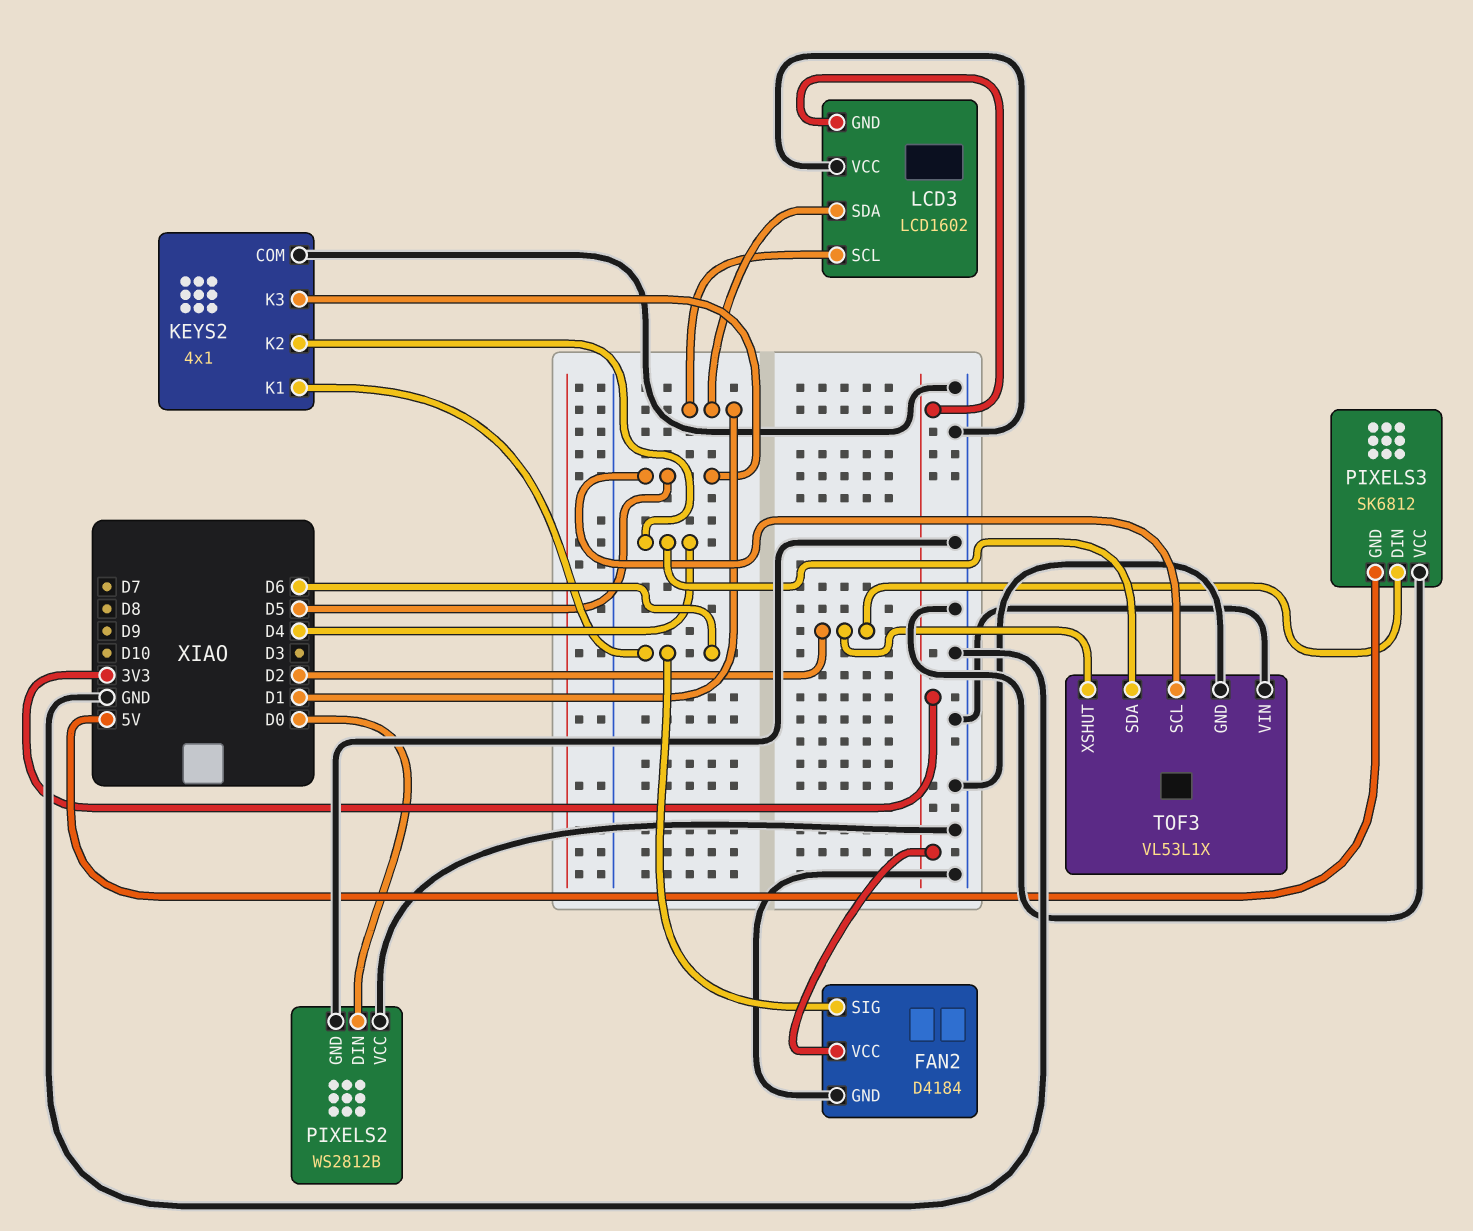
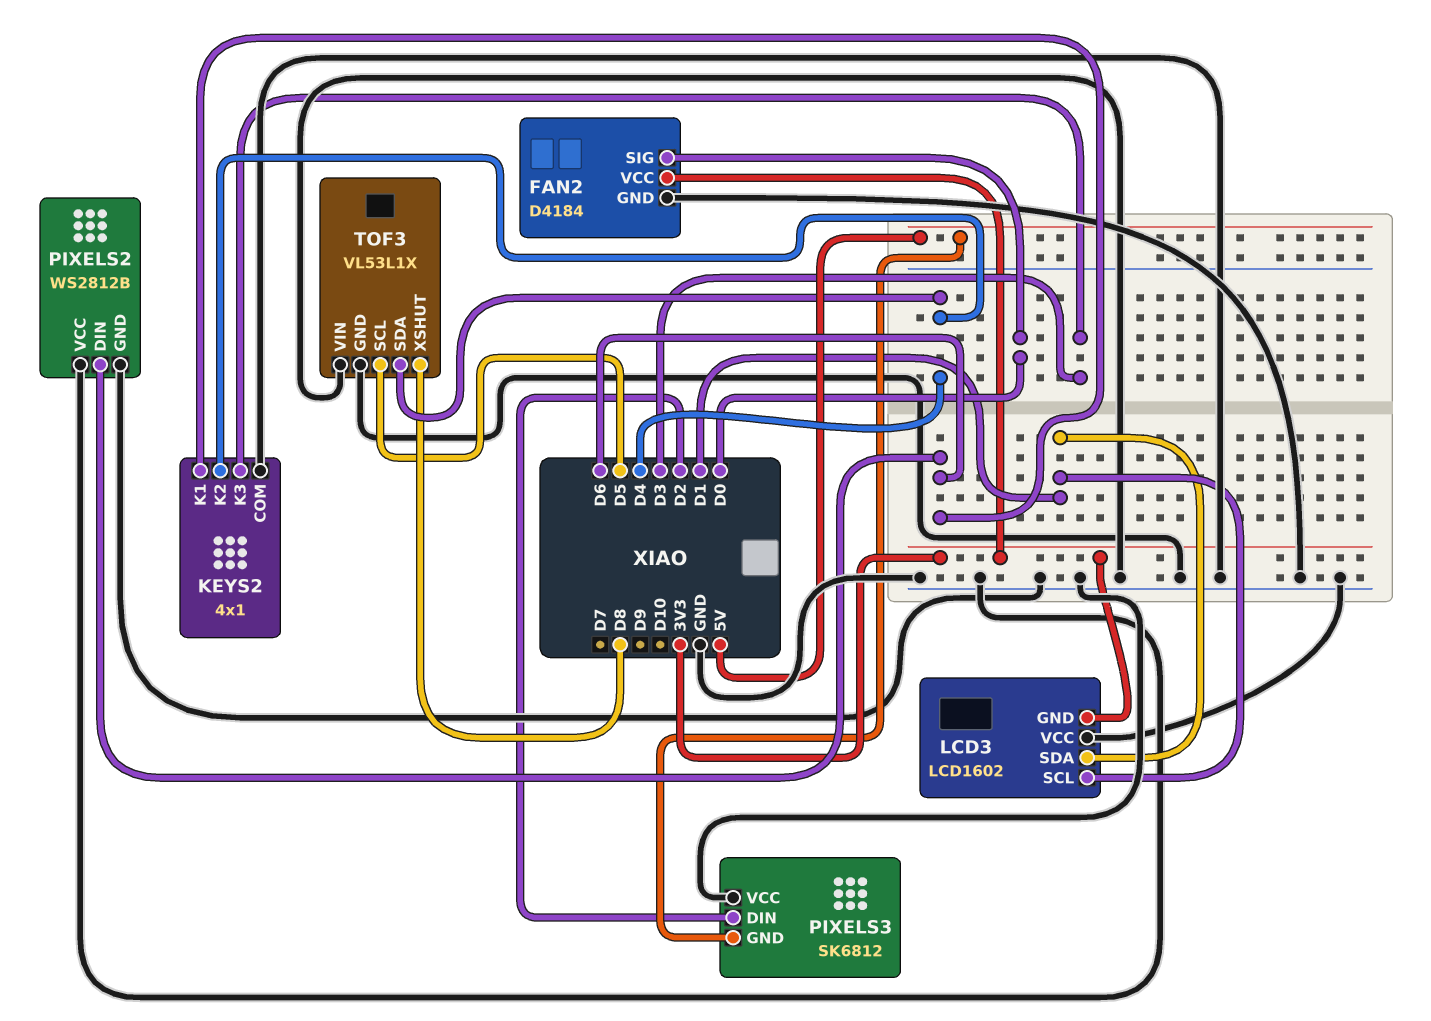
FAN2 pin SIG: D6 -> D0
KEYS2 pin K3: D5 -> D3
PIXELS2 pin DIN: D0 -> D6
TOF3 pin XSHUT: D2 -> D8

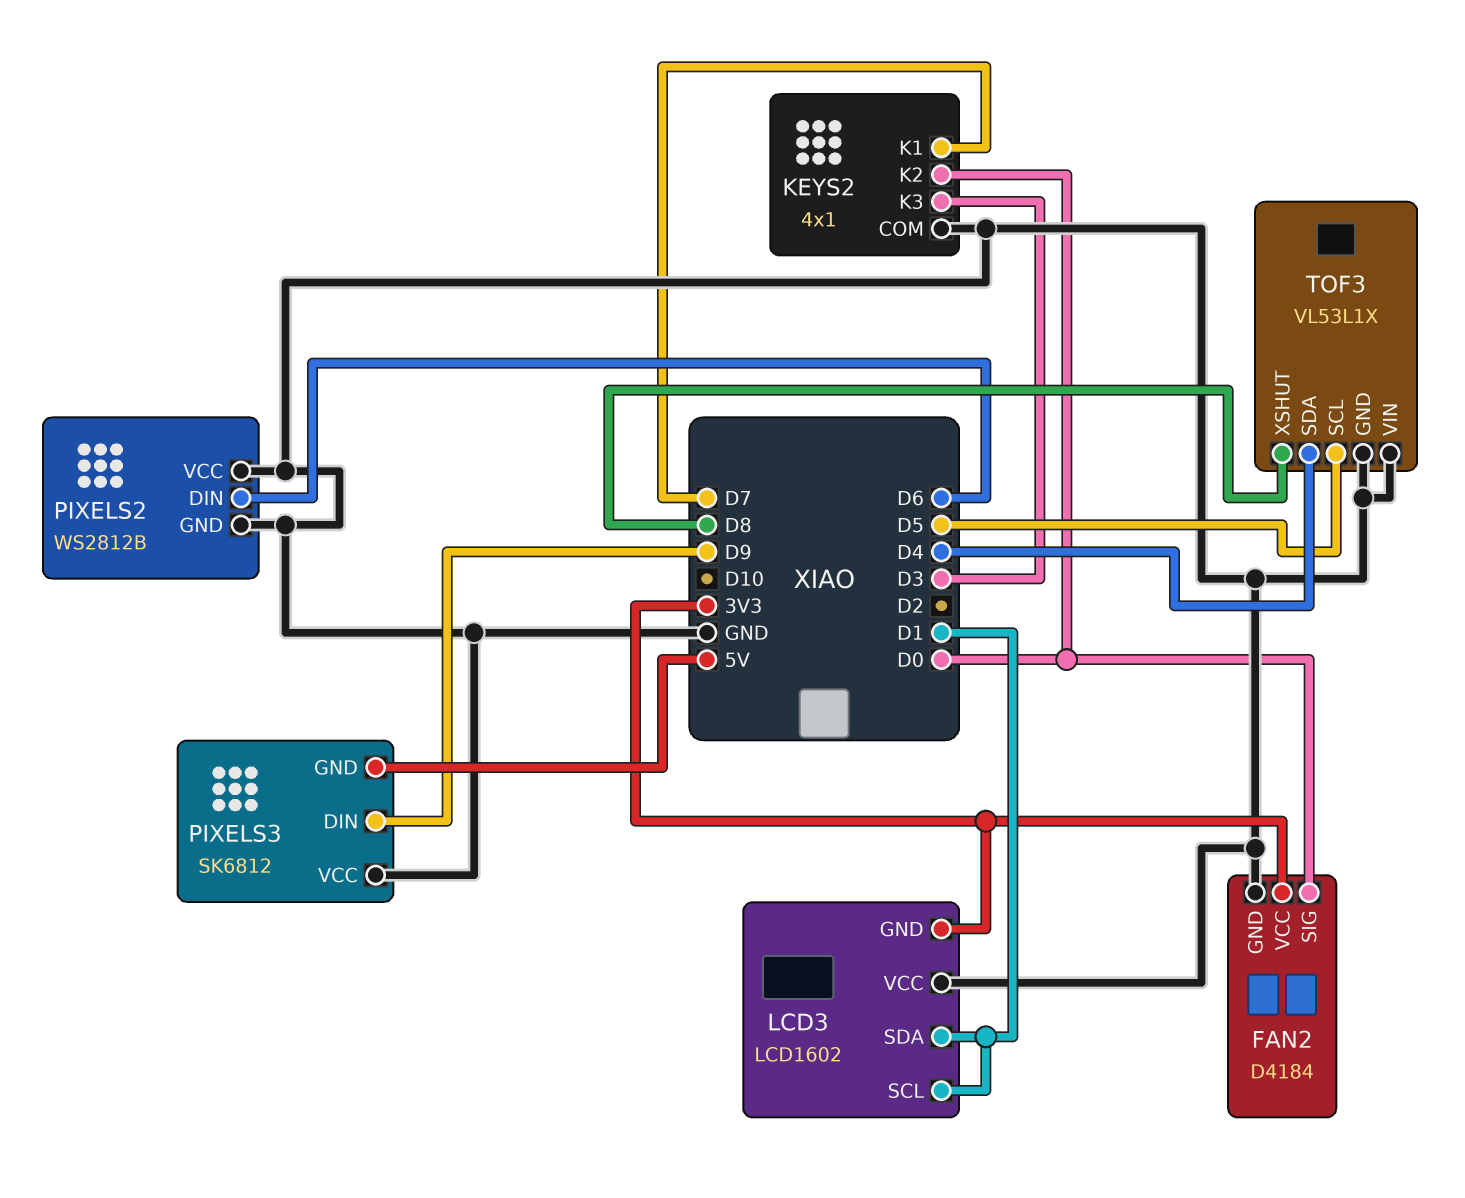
KEYS2 pin K1: D6 -> D7
KEYS2 pin K2: D4 -> D0
PIXELS3 pin DIN: D2 -> D9

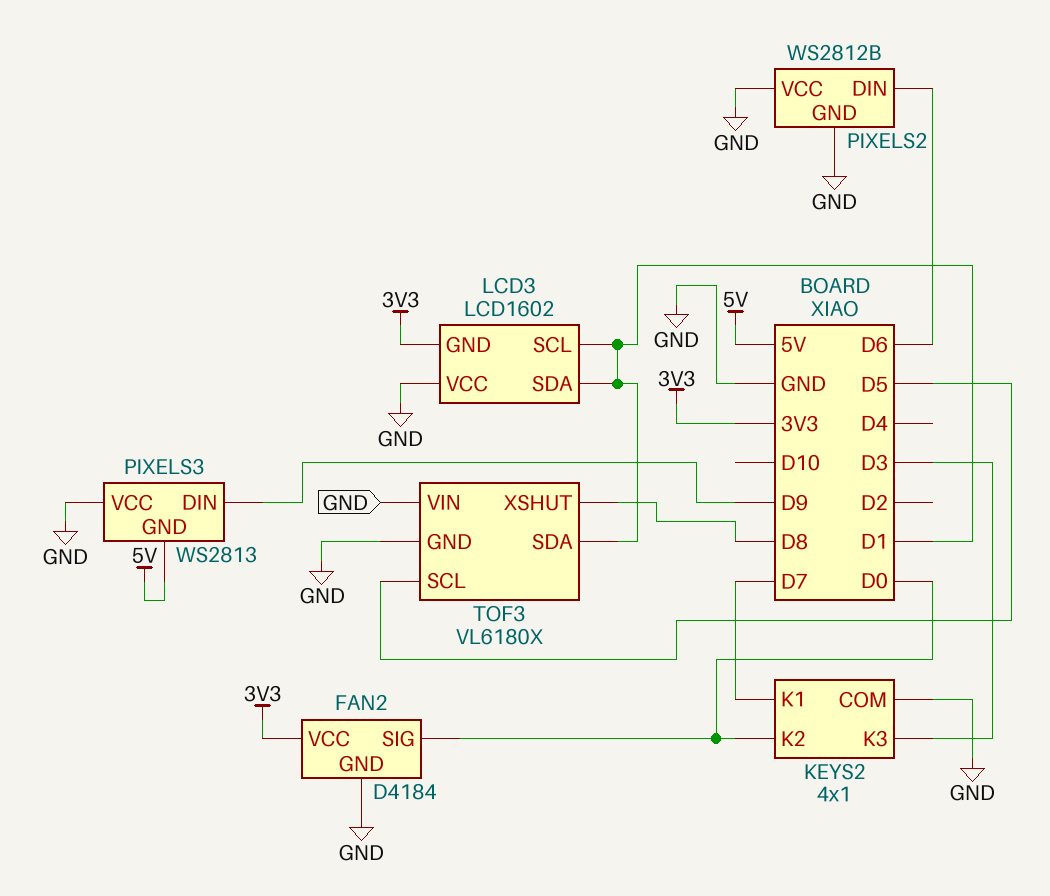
PIXELS3: SK6812 -> WS2813
TOF3: VL53L1X -> VL6180X
TOF3 pin SDA: D4 -> D1

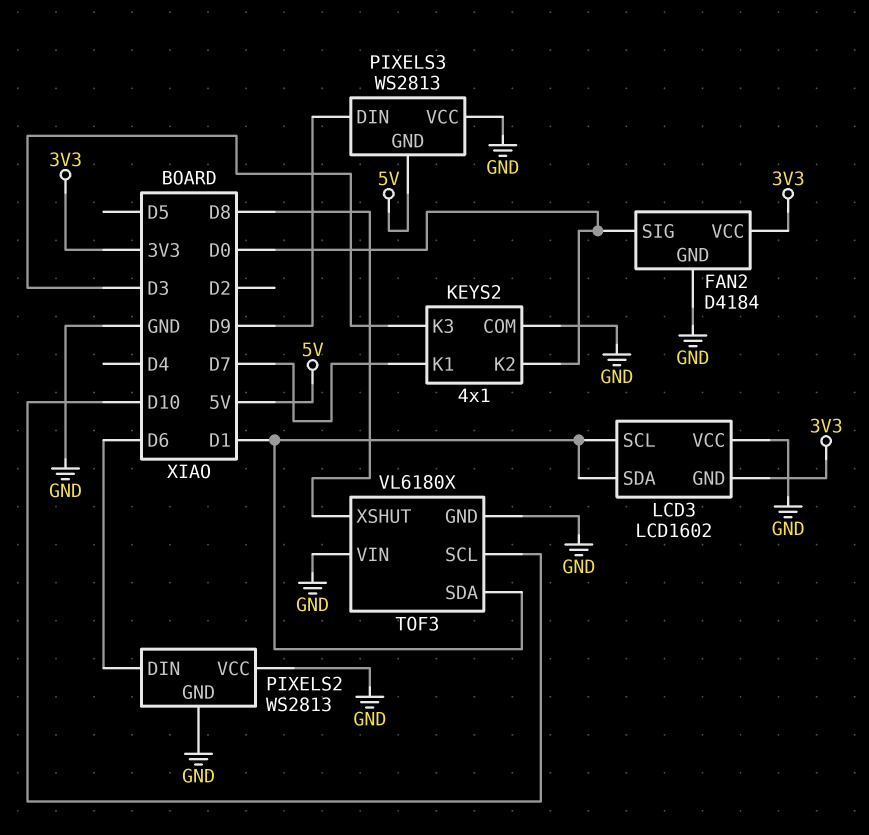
PIXELS2: WS2812B -> WS2813
TOF3 pin SCL: D5 -> D10

